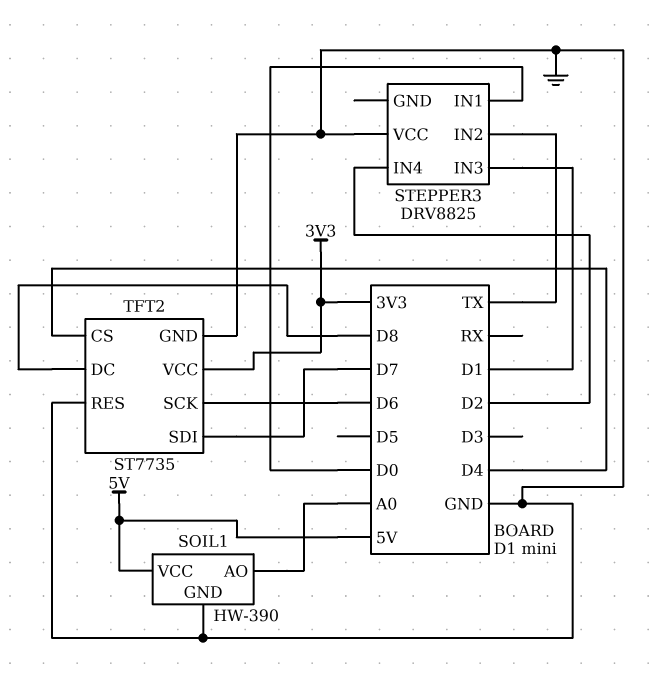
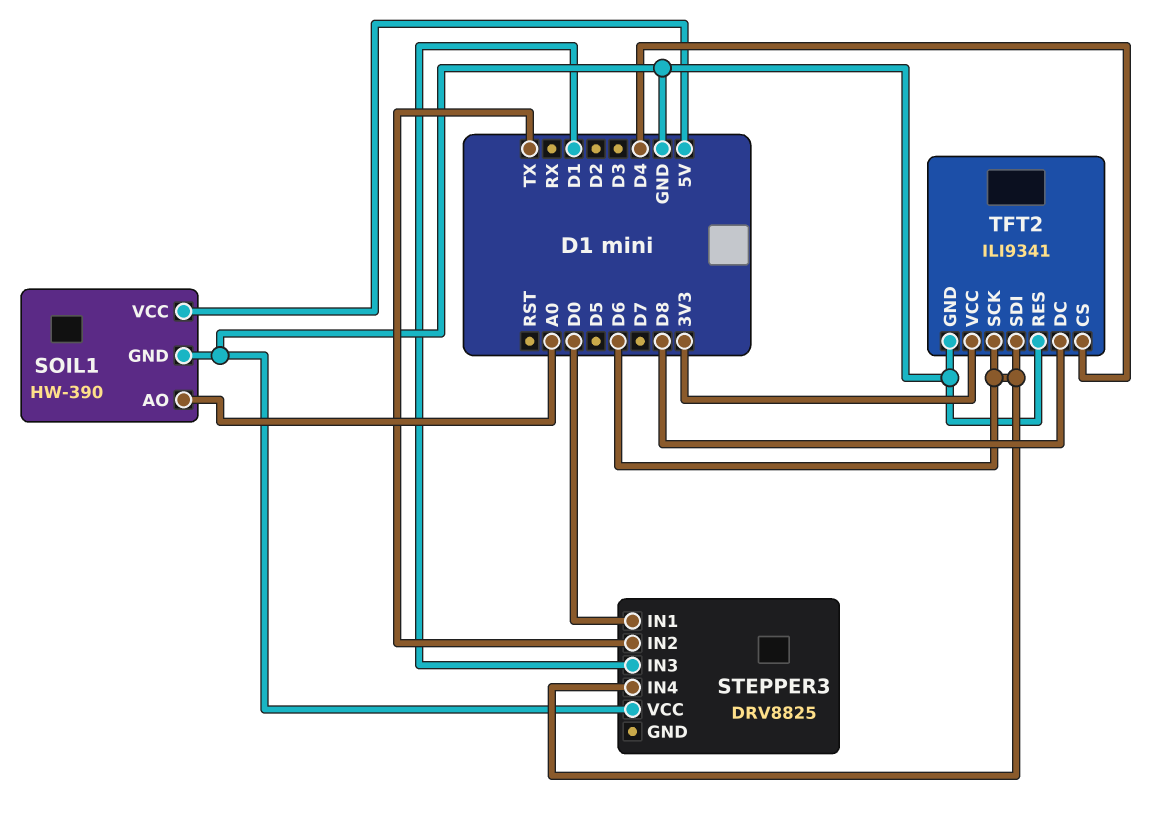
STEPPER3 pin IN4: D2 -> D6
TFT2: ST7735 -> ILI9341
TFT2 pin SDI: D7 -> D6

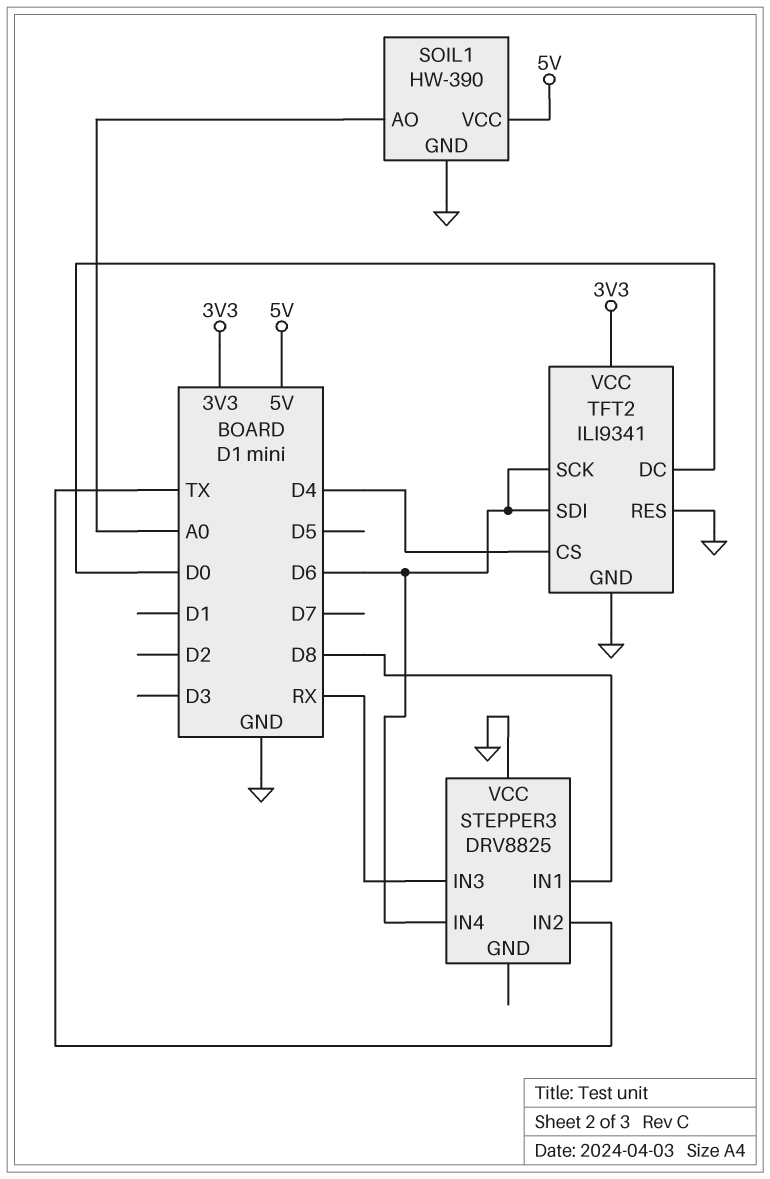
STEPPER3 pin IN1: D0 -> D8
STEPPER3 pin IN3: D1 -> RX
TFT2 pin DC: D8 -> D0

